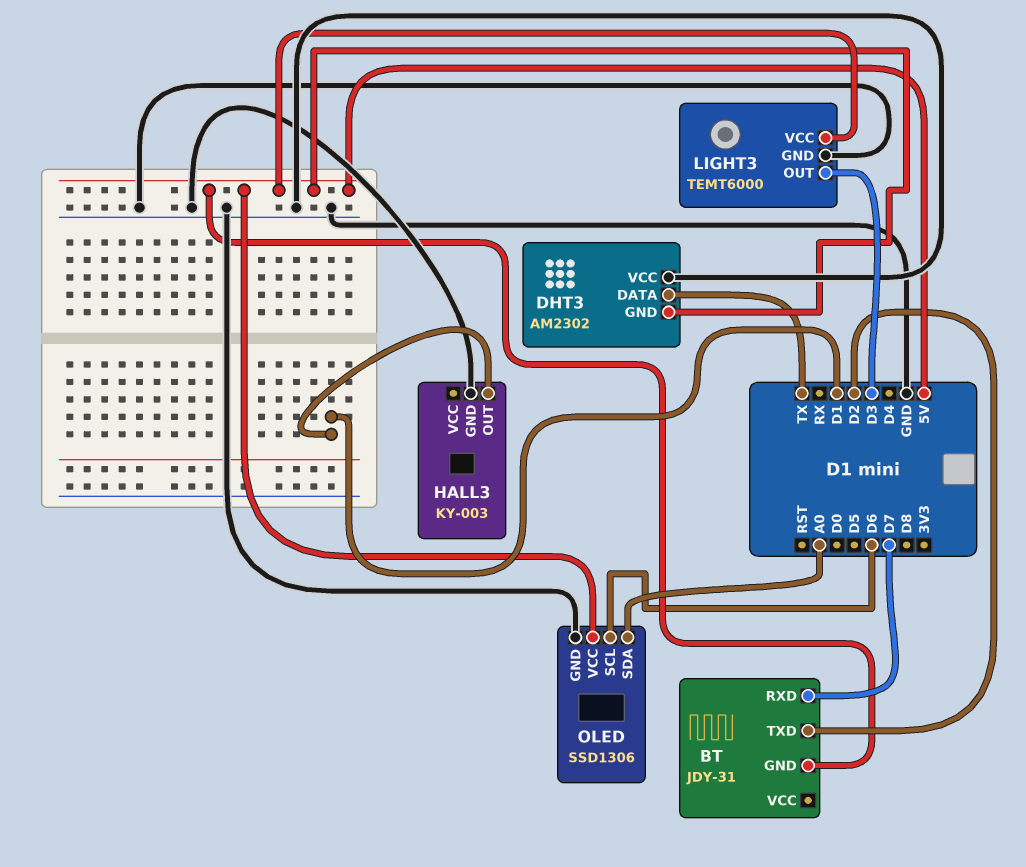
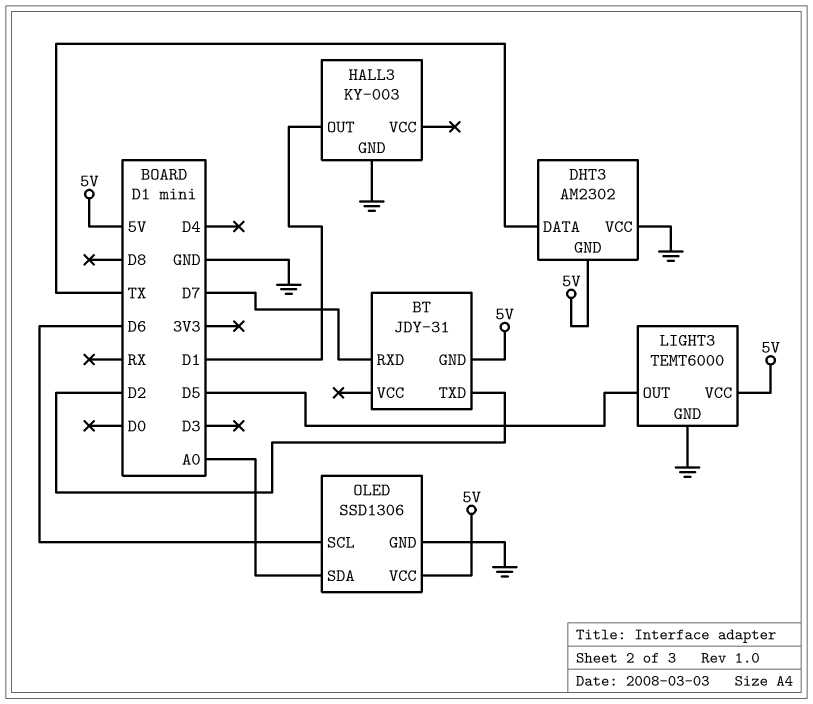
LIGHT3 pin OUT: D3 -> D5

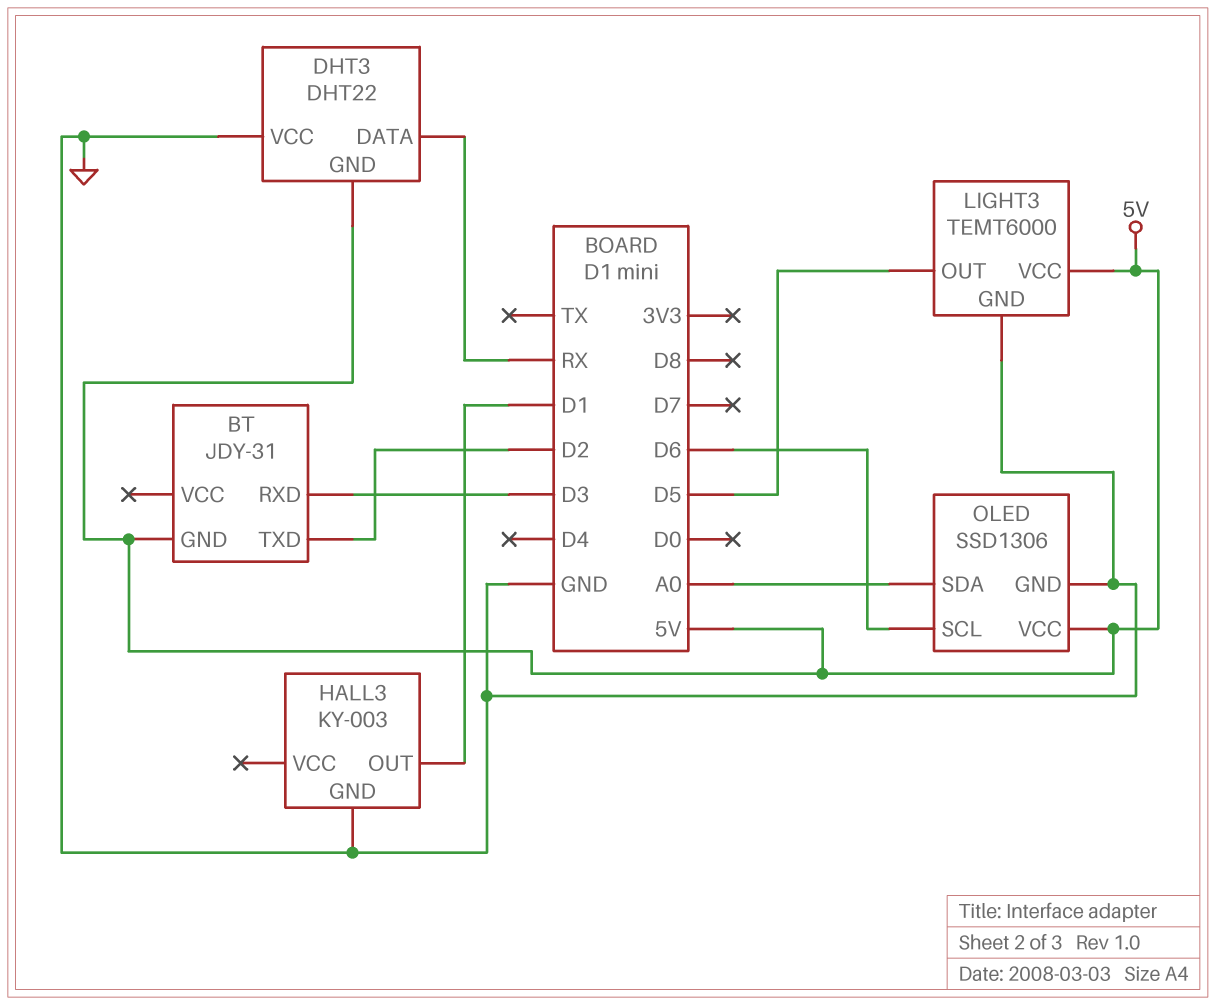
BT pin RXD: D7 -> D3
DHT3: AM2302 -> DHT22
DHT3 pin DATA: TX -> RX

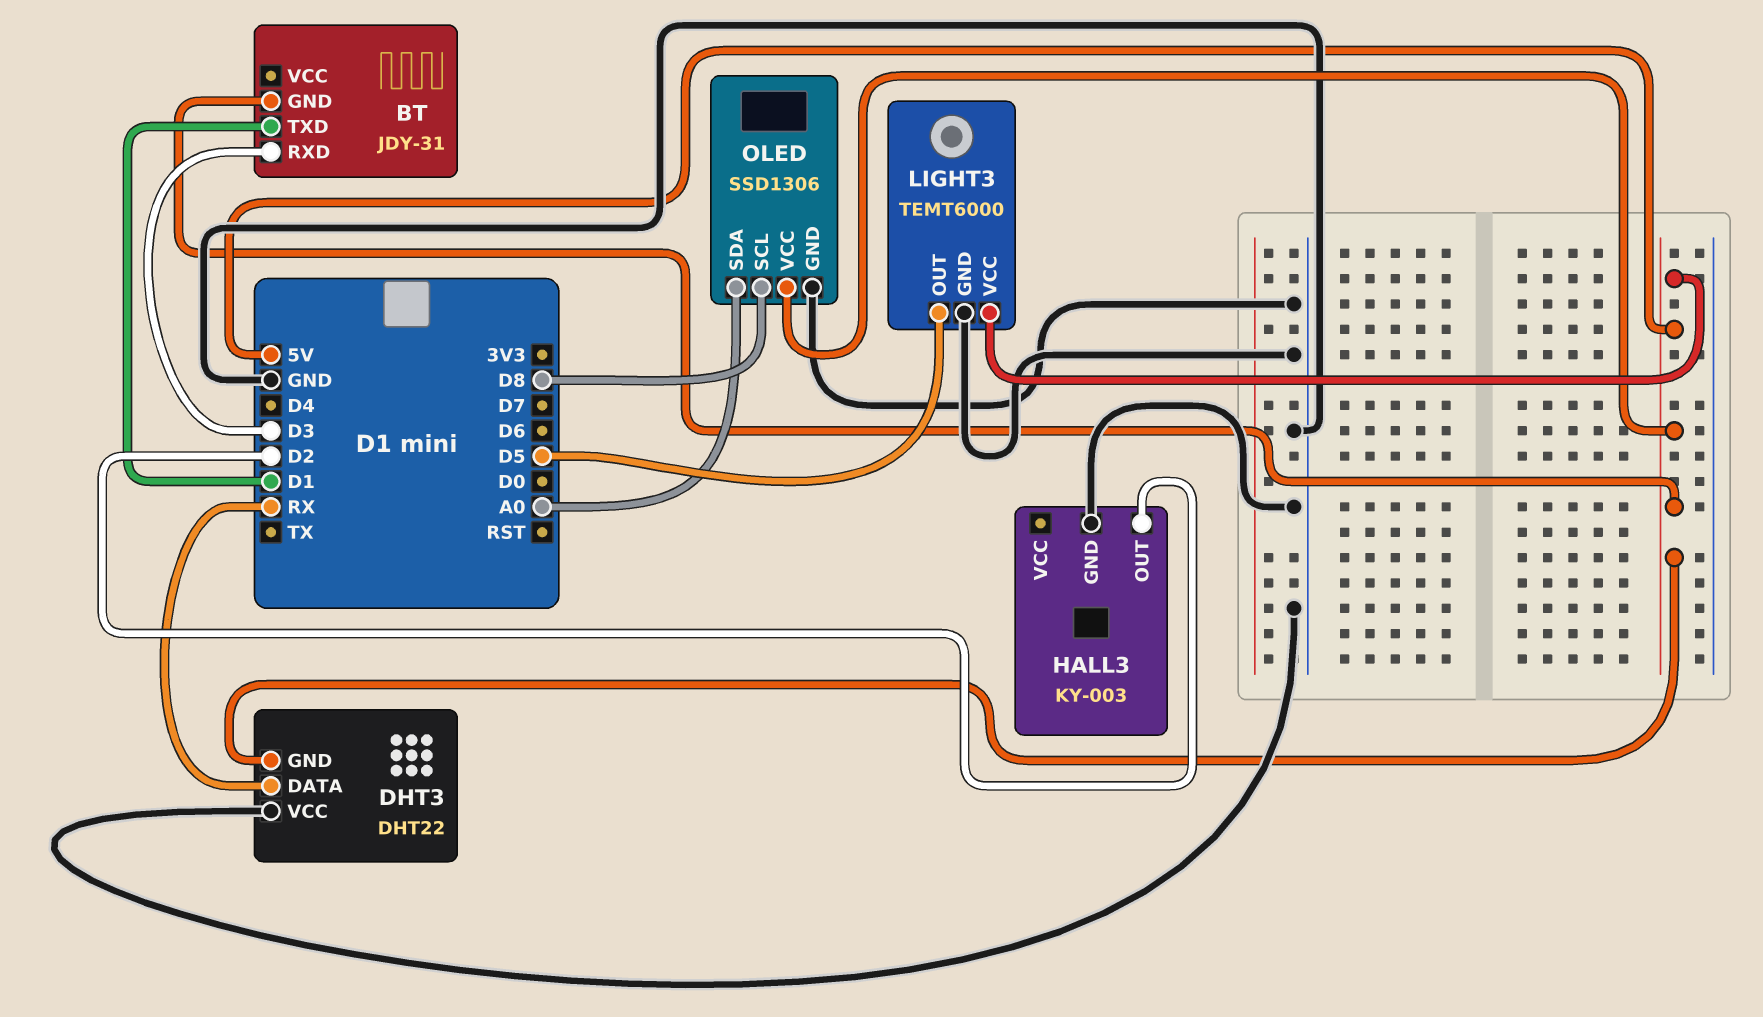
BT pin TXD: D2 -> D1
HALL3 pin OUT: D1 -> D2
OLED pin SCL: D6 -> D8

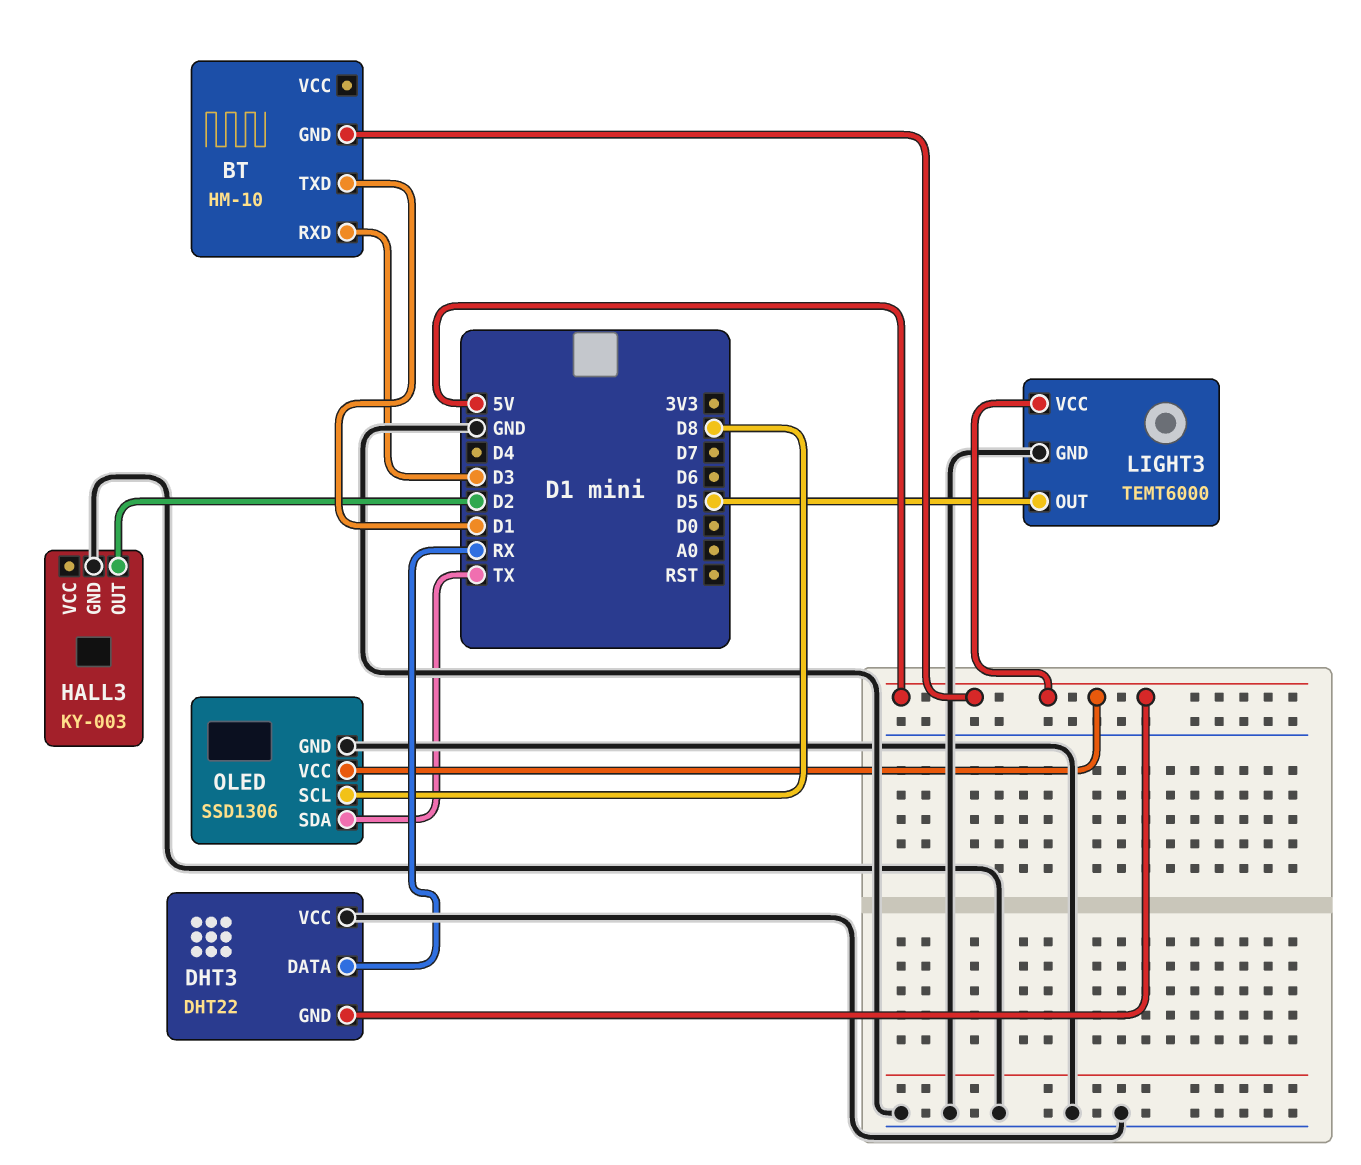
BT: JDY-31 -> HM-10
OLED pin SDA: A0 -> TX

